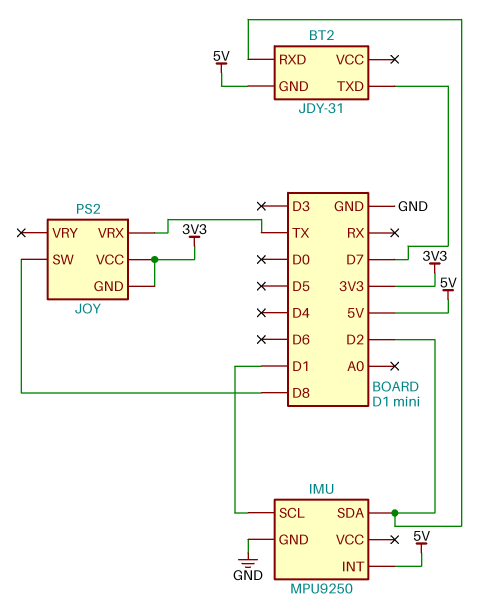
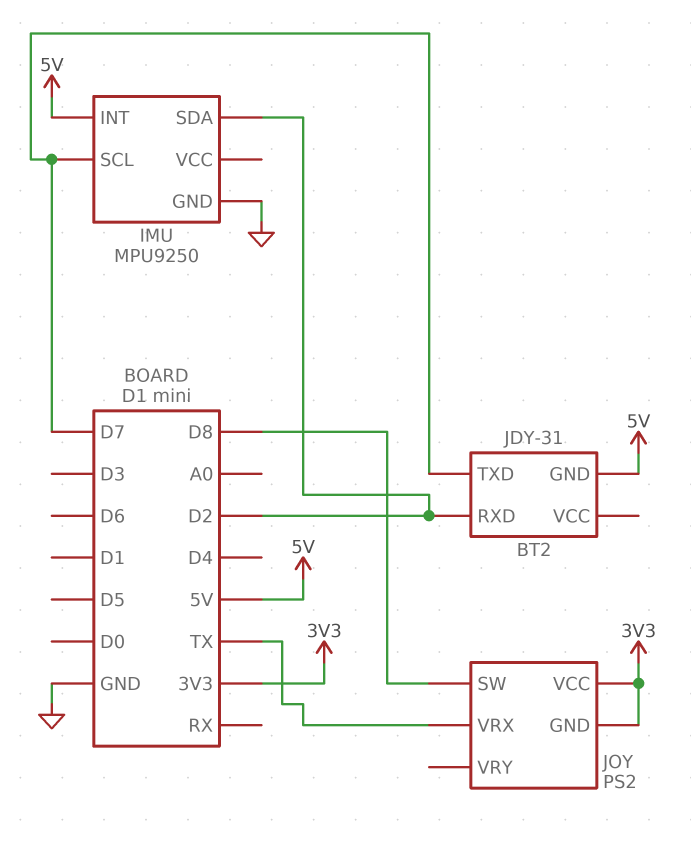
IMU pin SCL: D1 -> D7

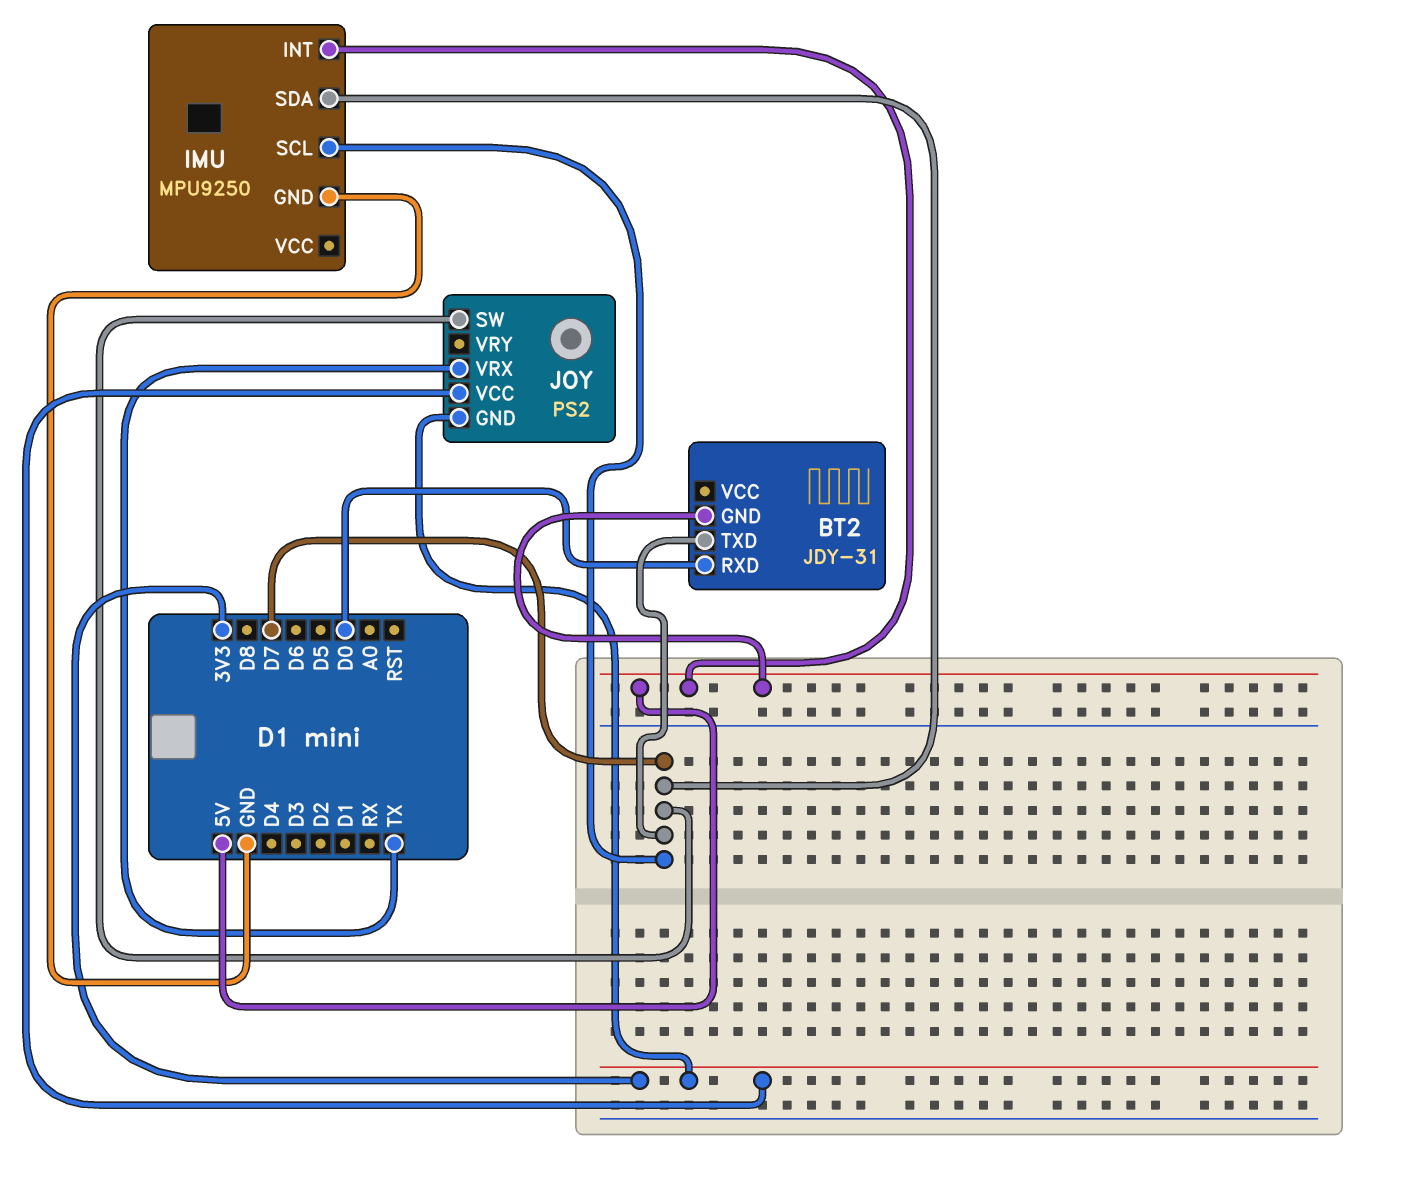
BT2 pin RXD: D2 -> D0
IMU pin SDA: D2 -> D7
JOY pin SW: D8 -> D7

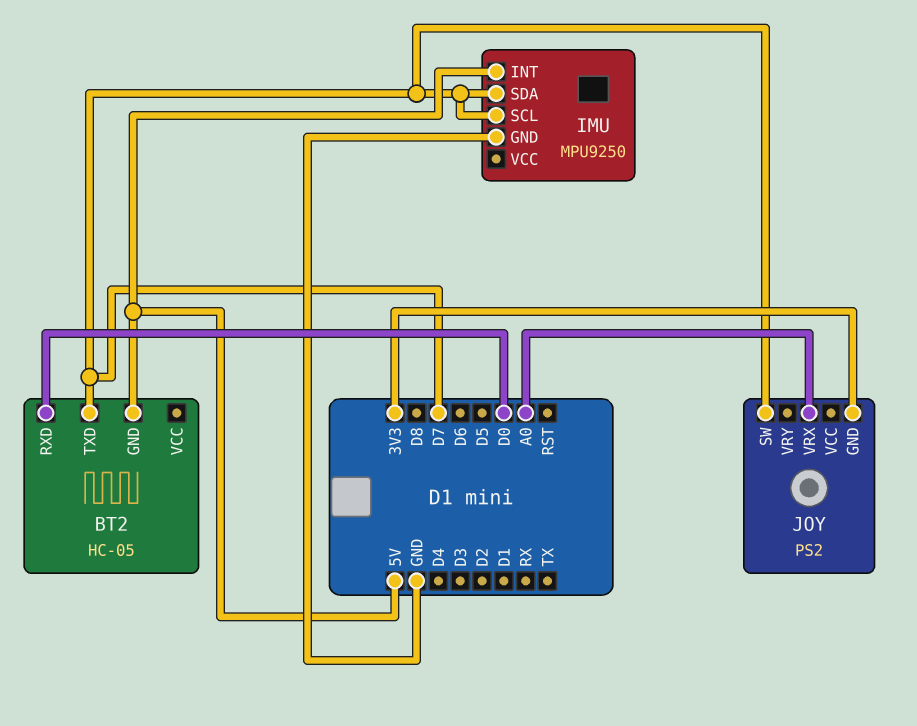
BT2: JDY-31 -> HC-05
JOY pin VCC: 3V3 -> none
JOY pin VRX: TX -> A0

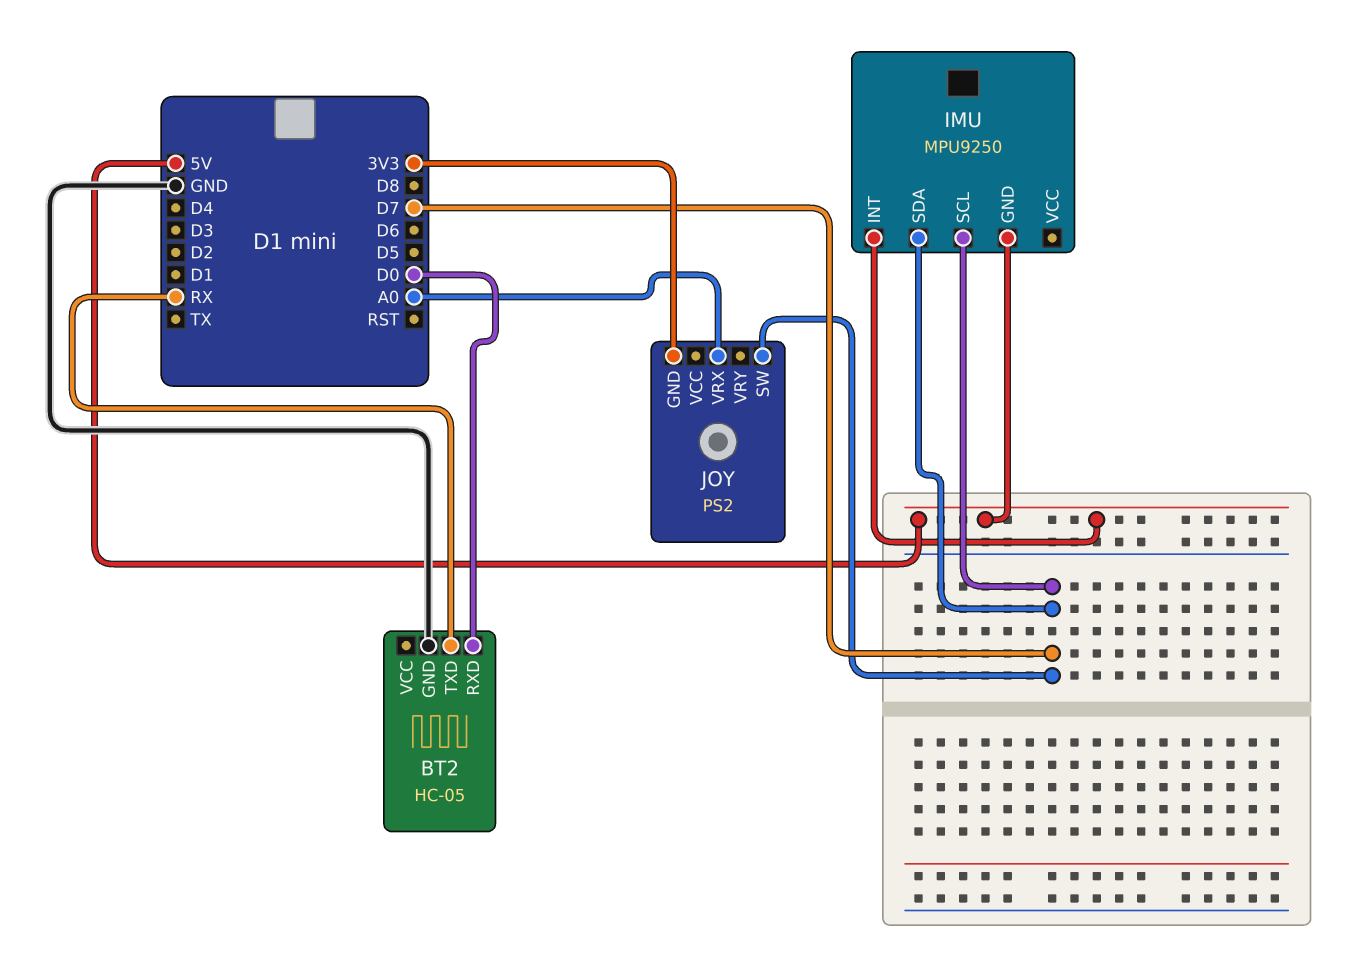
BT2 pin GND: 5V -> GND
BT2 pin TXD: D7 -> RX
IMU pin GND: GND -> 5V

